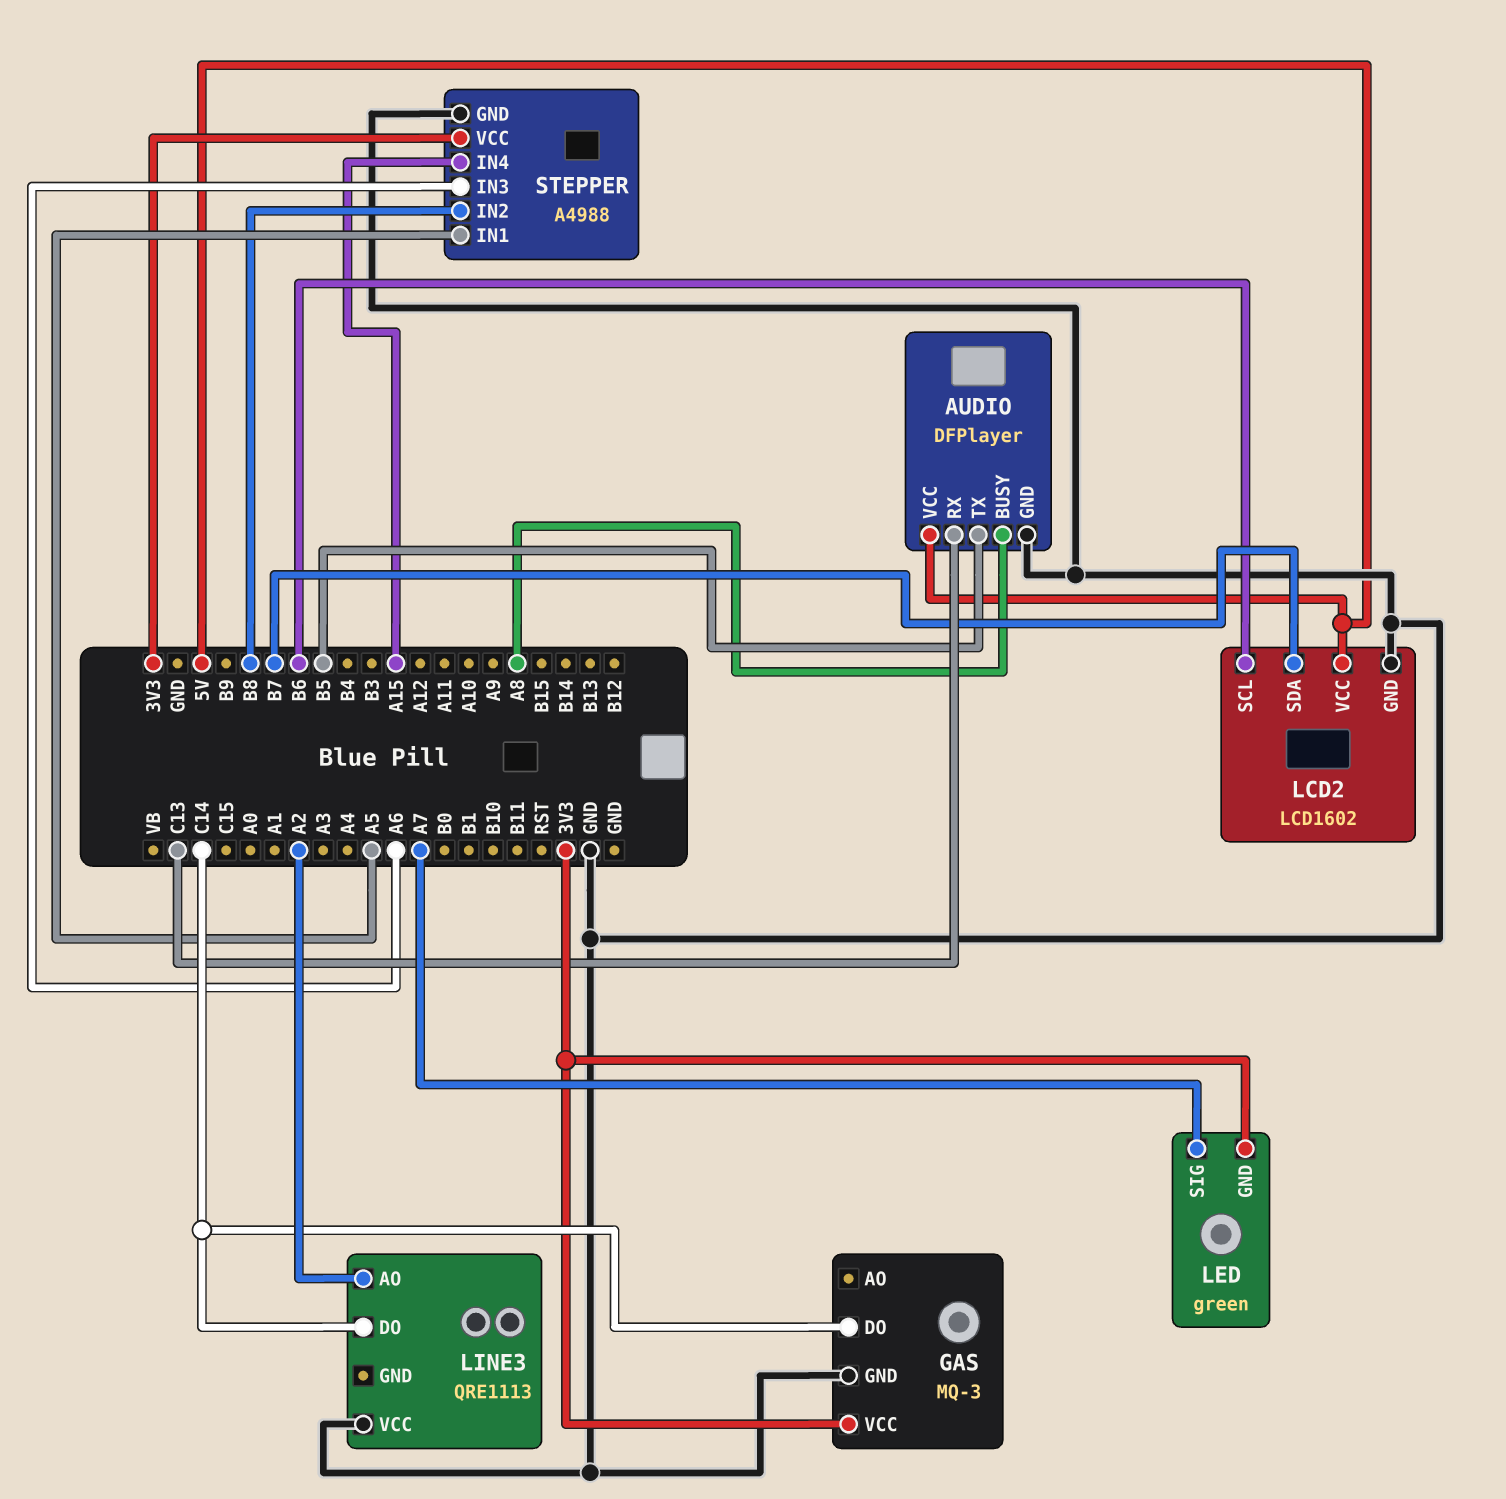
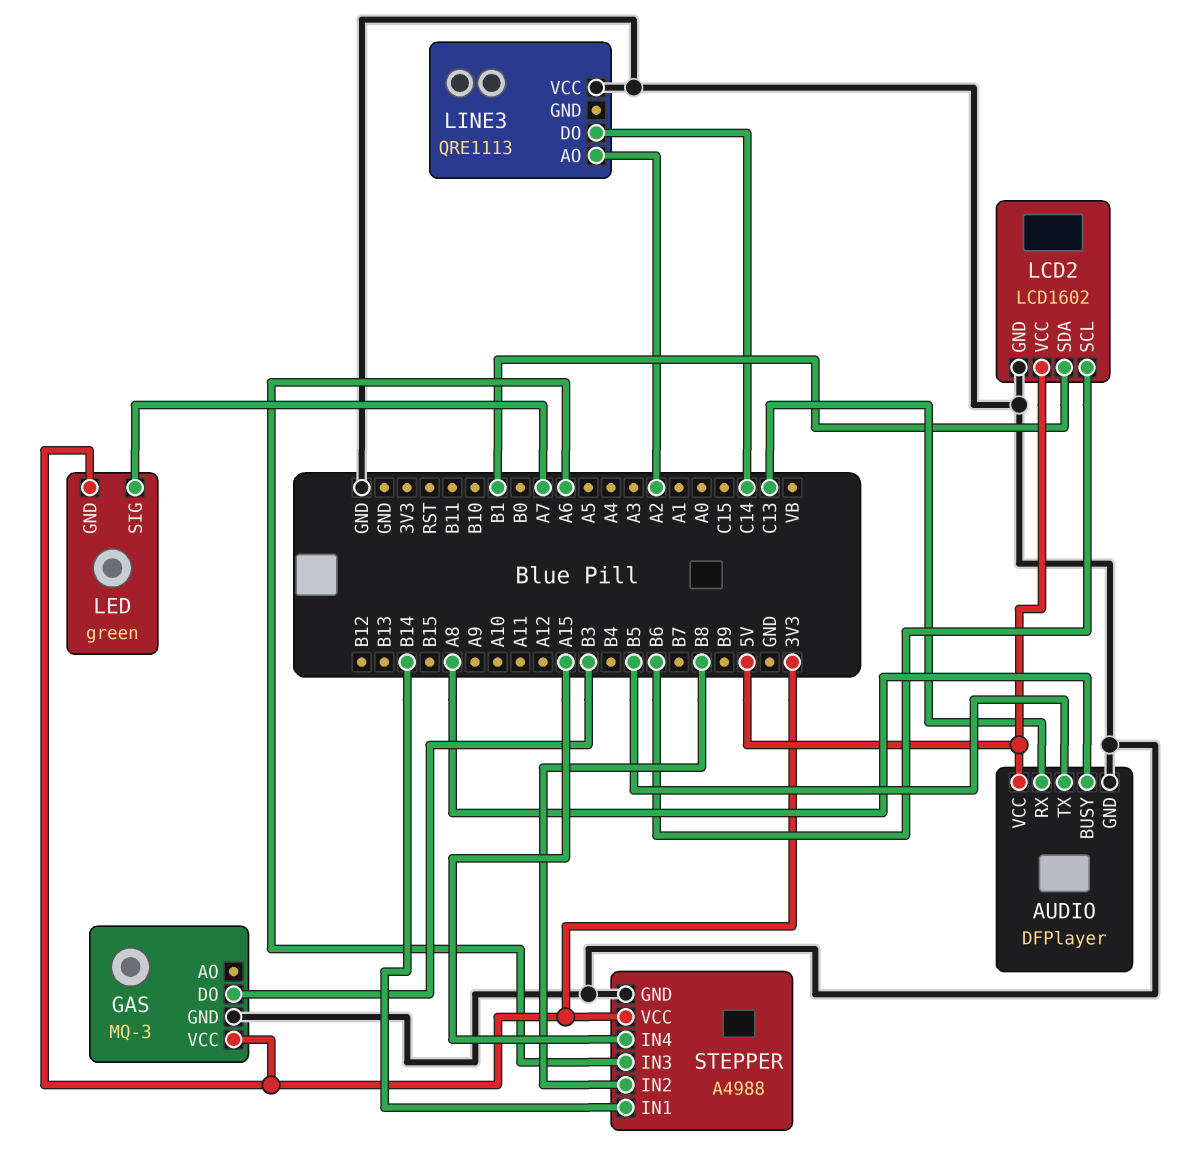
GAS pin DO: C14 -> B3
LCD2 pin SDA: B7 -> B1
STEPPER pin IN1: A5 -> B14

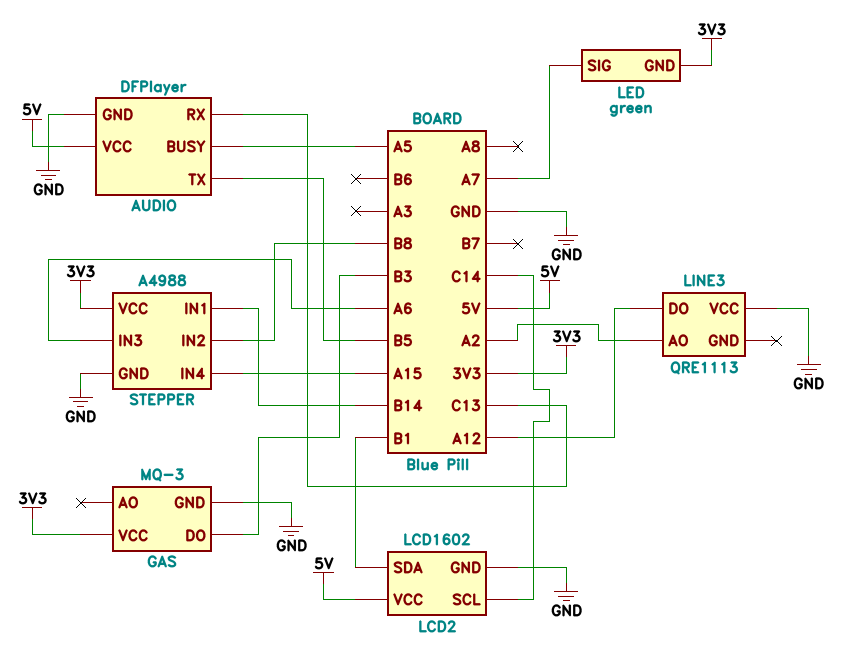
AUDIO pin BUSY: A8 -> A5
LCD2 pin SCL: B6 -> C14
LINE3 pin DO: C14 -> A12

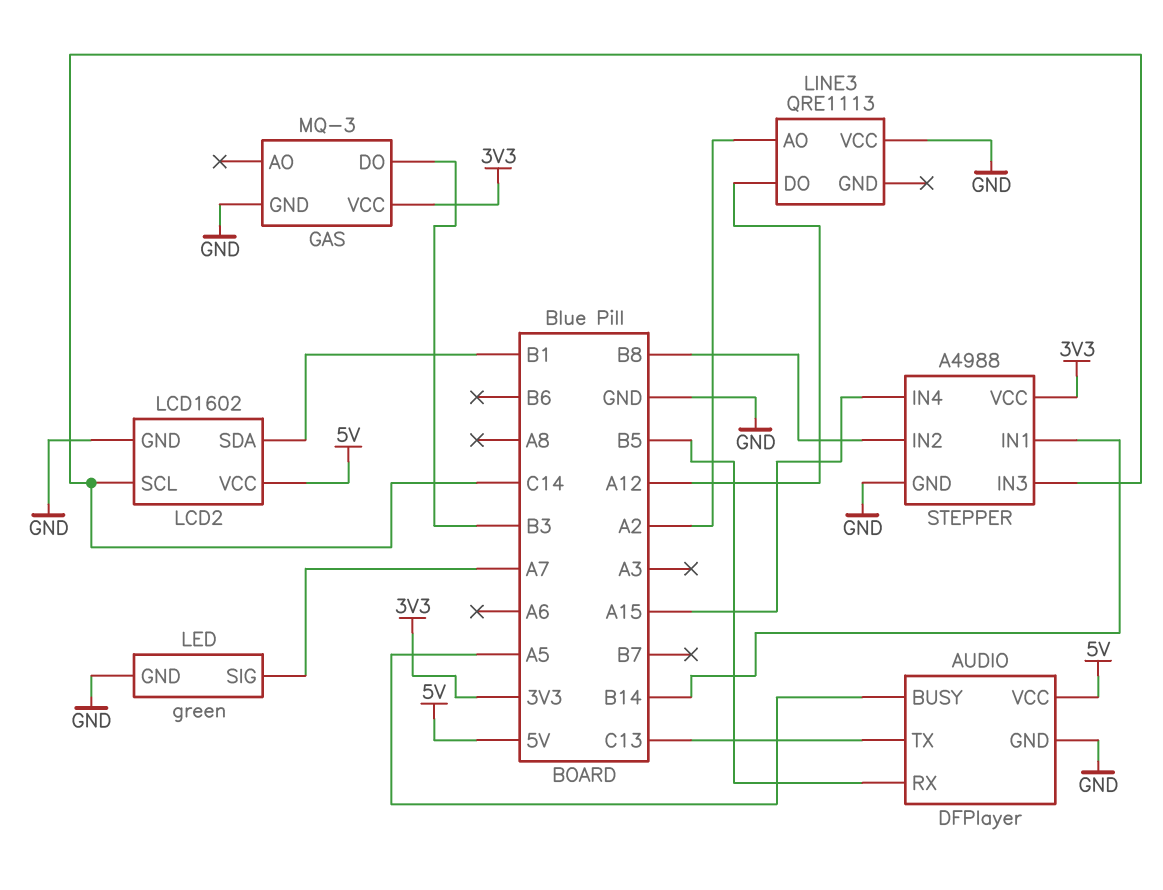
AUDIO pin RX: C13 -> B5
AUDIO pin TX: B5 -> C13
LED pin GND: 3V3 -> GND
STEPPER pin IN3: A6 -> C14

